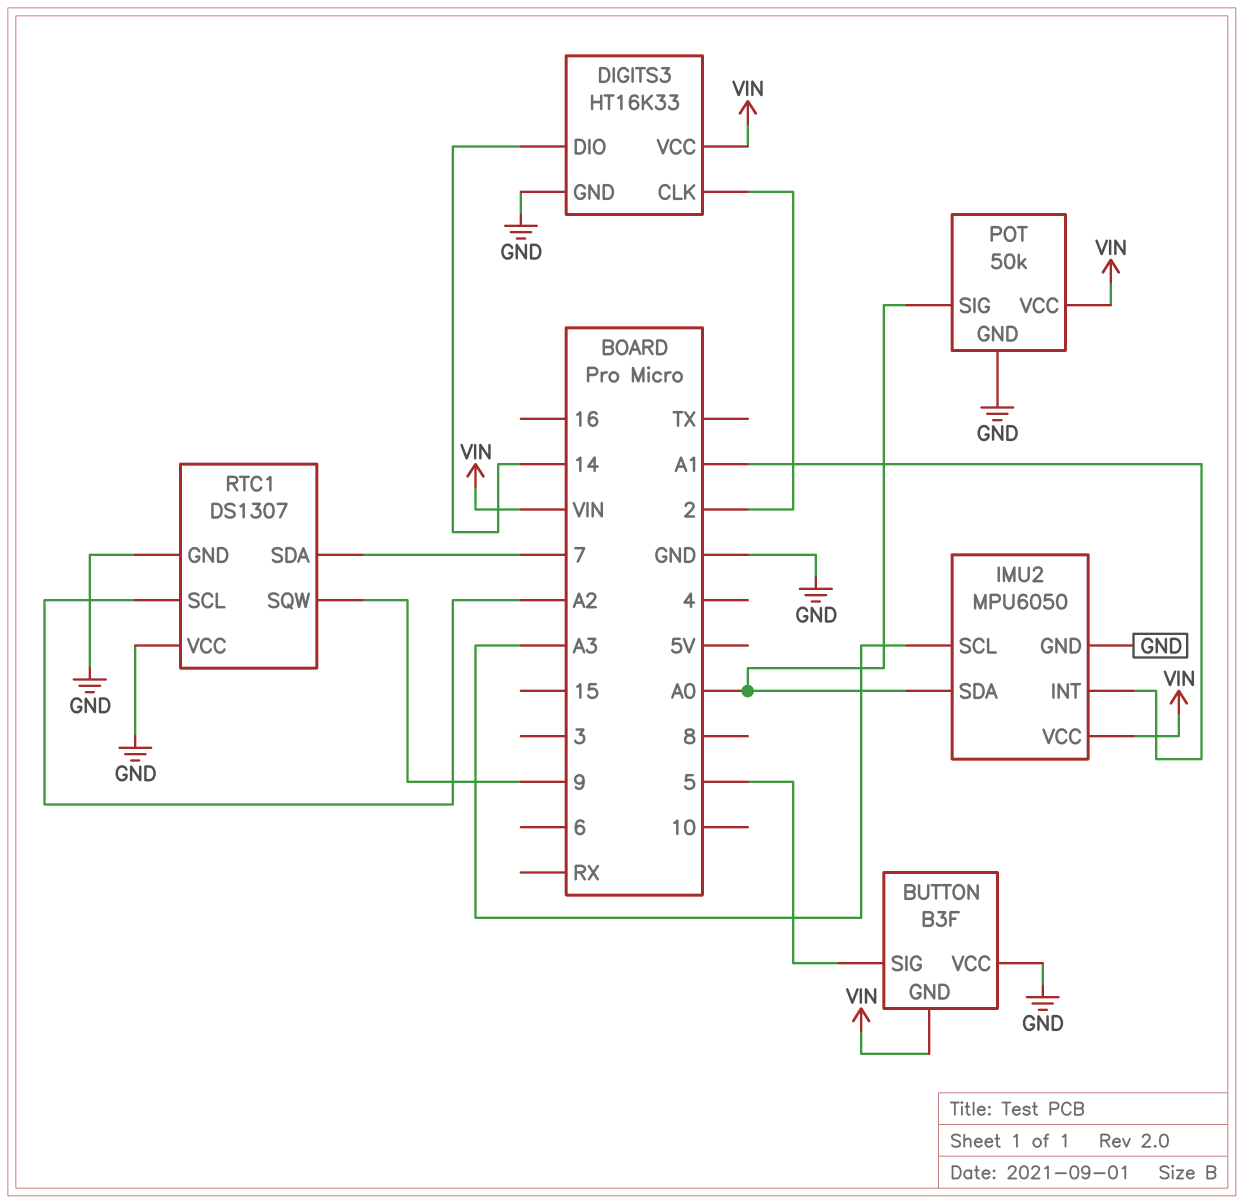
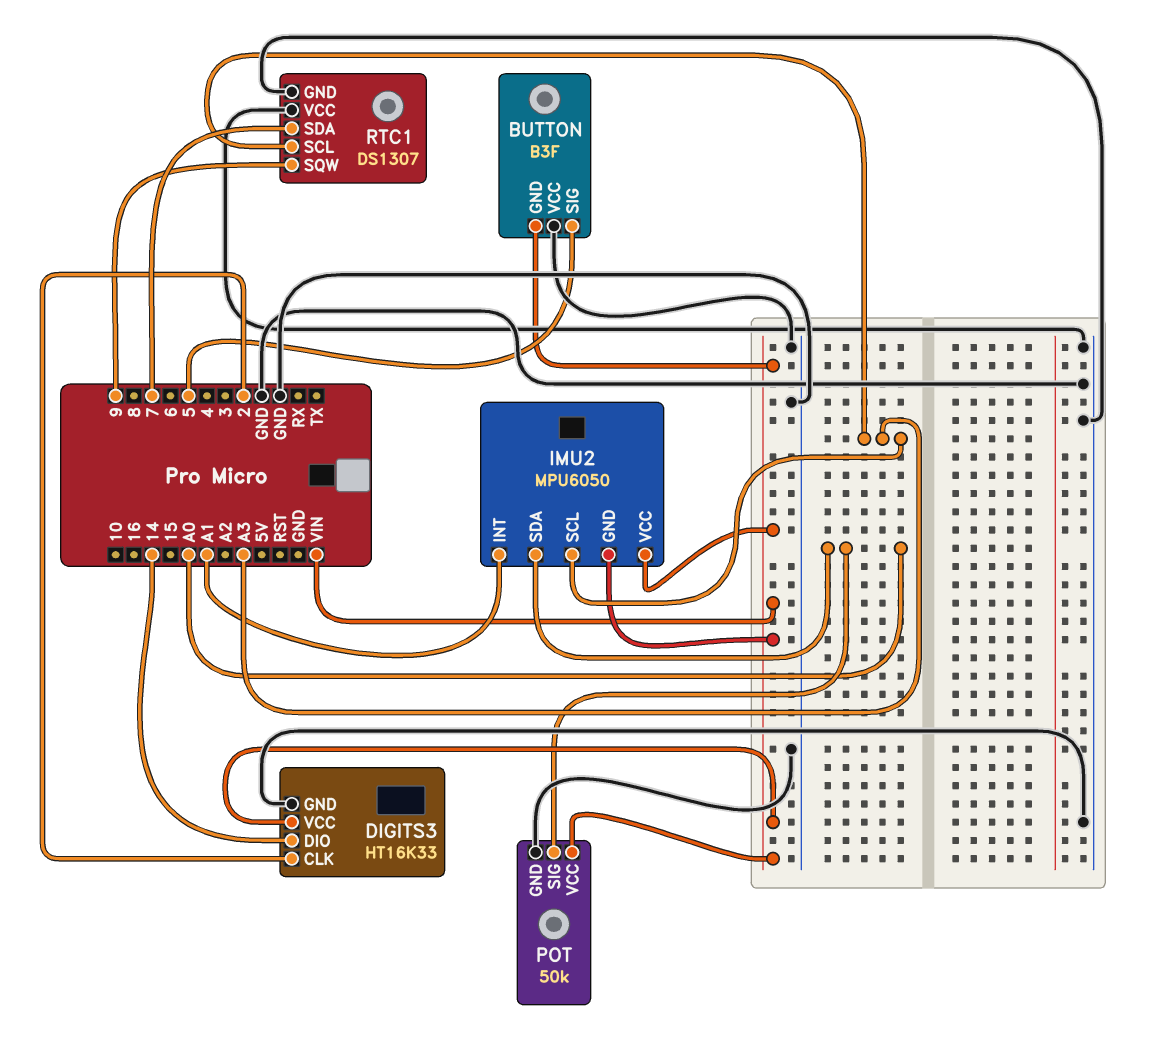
IMU2 pin GND: GND -> VIN
RTC1 pin SCL: A2 -> A3

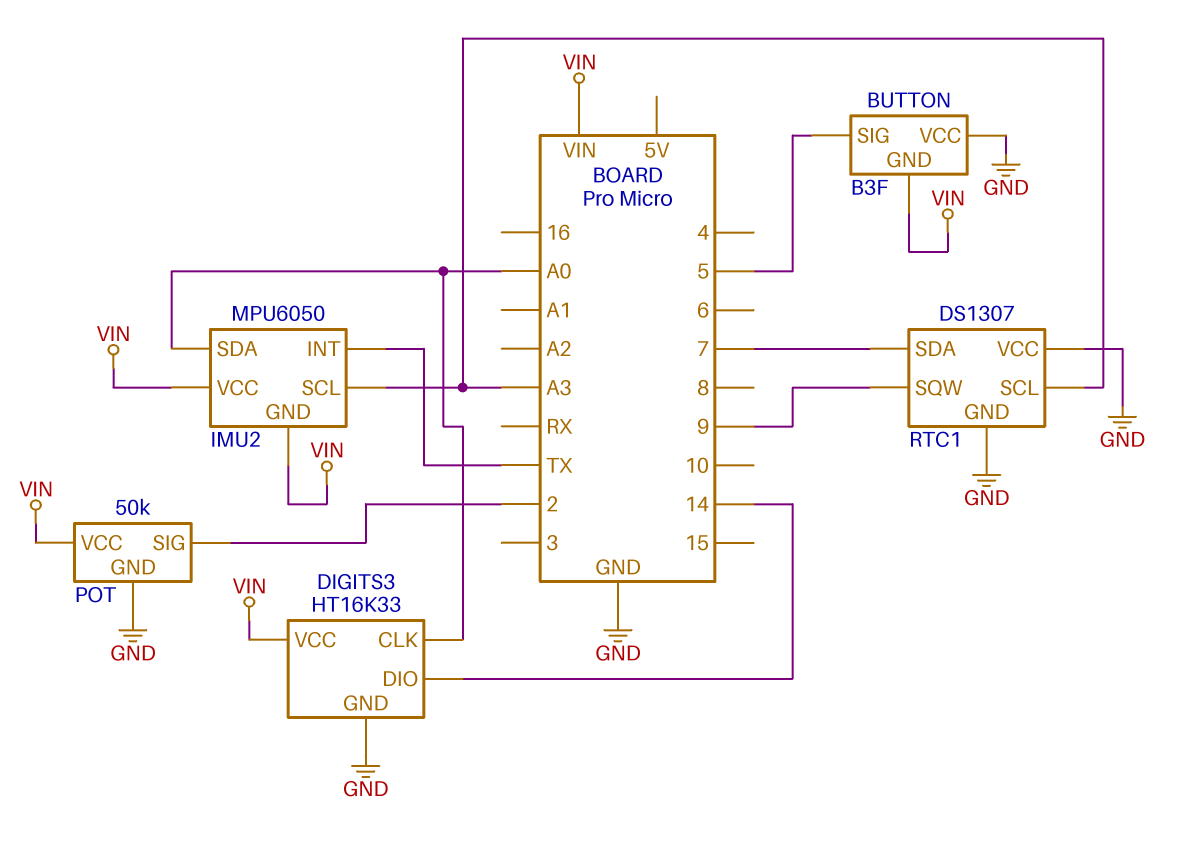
DIGITS3 pin CLK: 2 -> A0
IMU2 pin INT: A1 -> TX
POT pin SIG: A0 -> 2

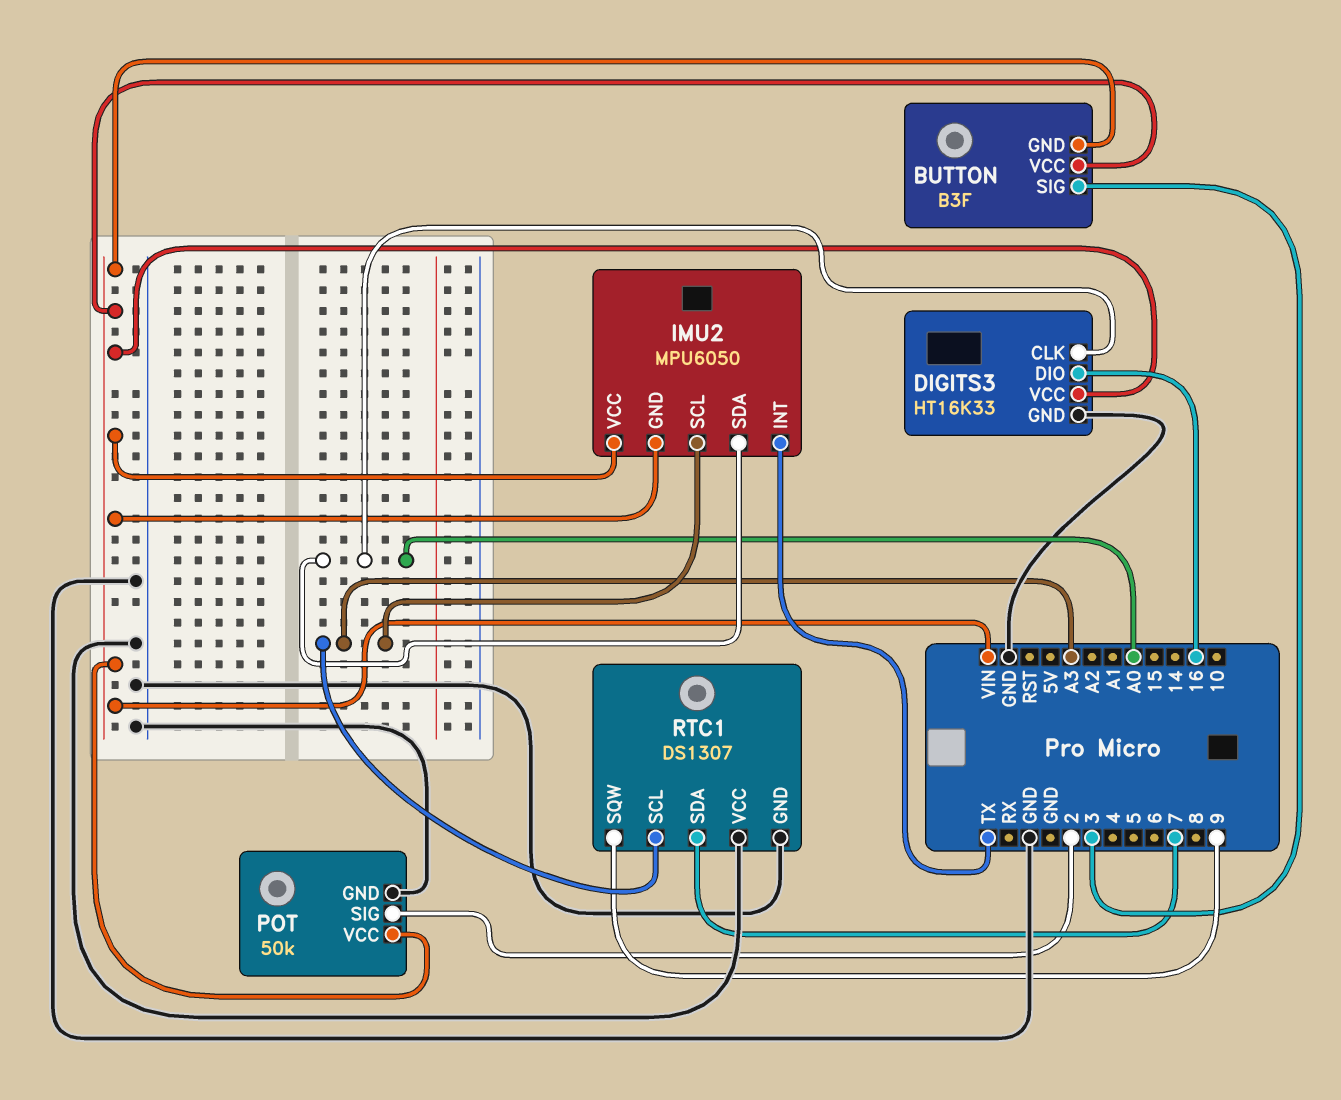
BUTTON pin SIG: 5 -> 3
BUTTON pin VCC: GND -> VIN
DIGITS3 pin DIO: 14 -> 16

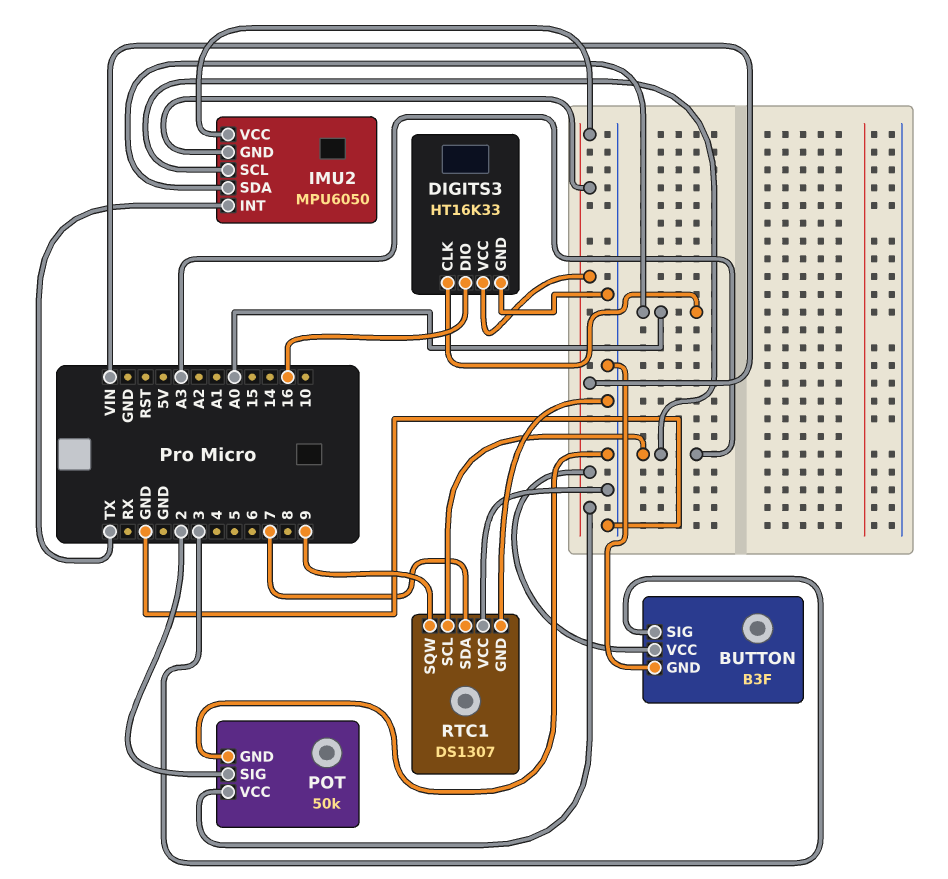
BUTTON pin GND: VIN -> GND

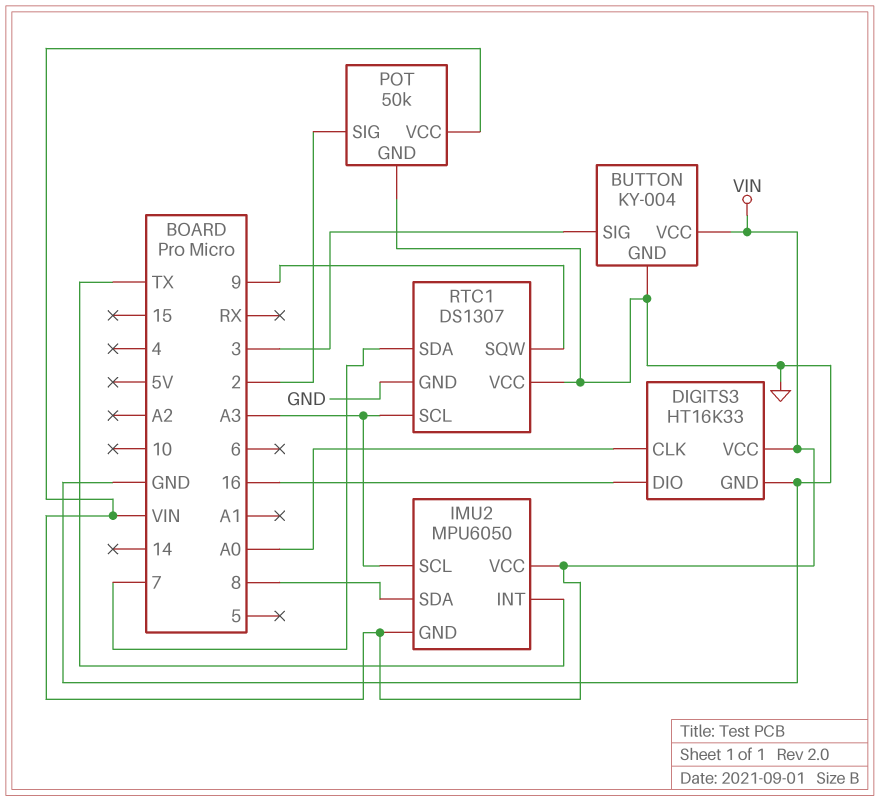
BUTTON: B3F -> KY-004
IMU2 pin SDA: A0 -> 8

